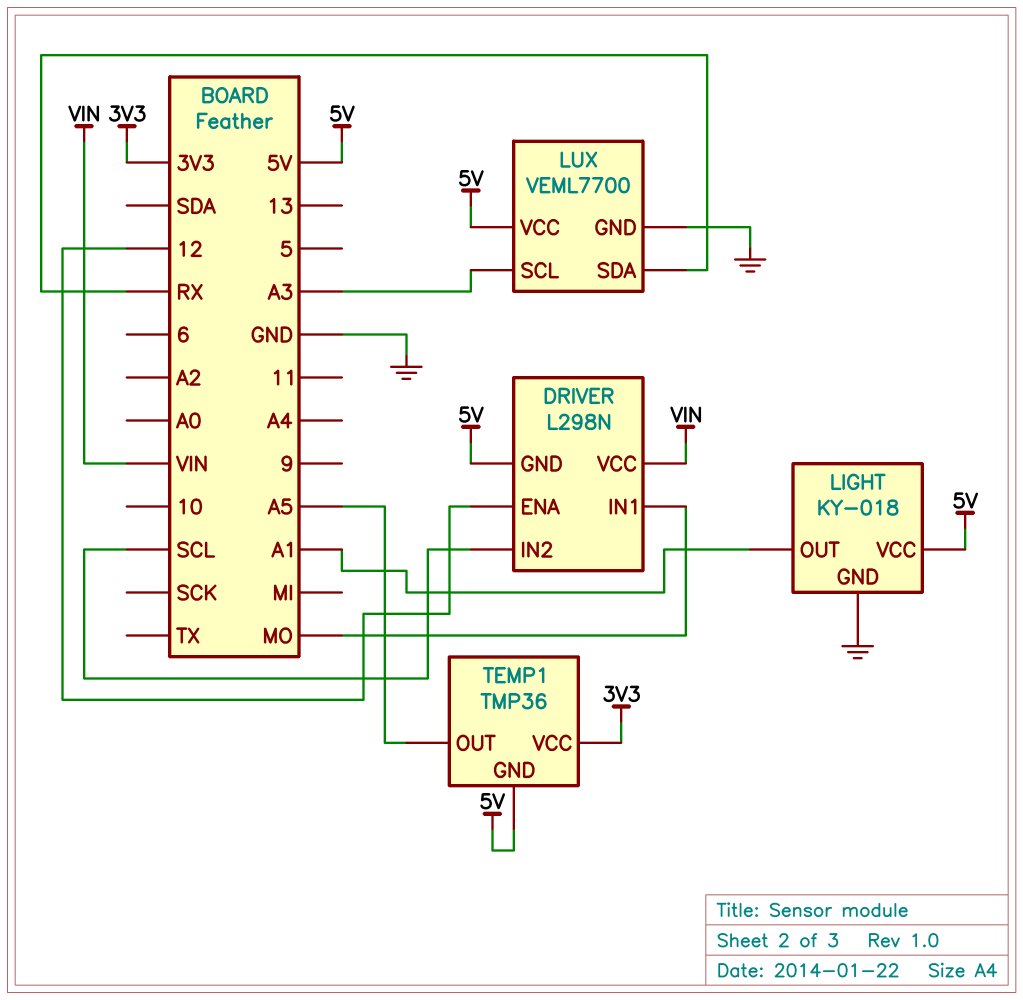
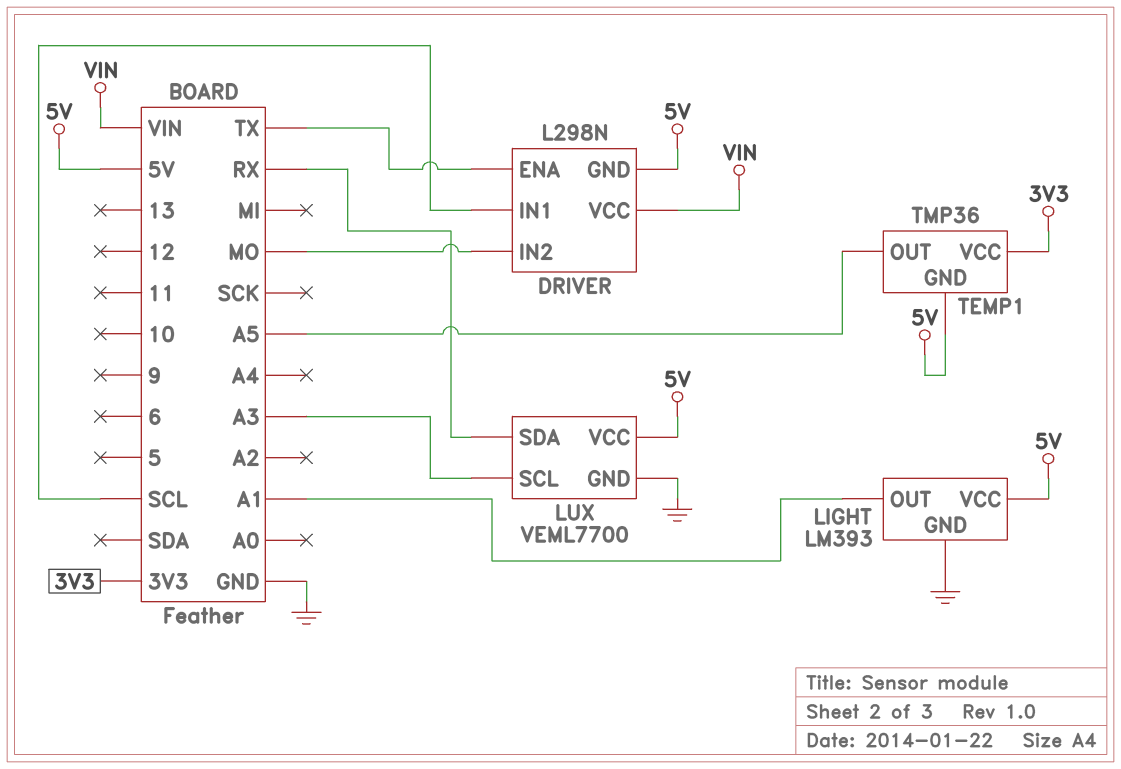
DRIVER pin ENA: 12 -> TX
DRIVER pin IN1: MO -> SCL
DRIVER pin IN2: SCL -> MO
LIGHT: KY-018 -> LM393

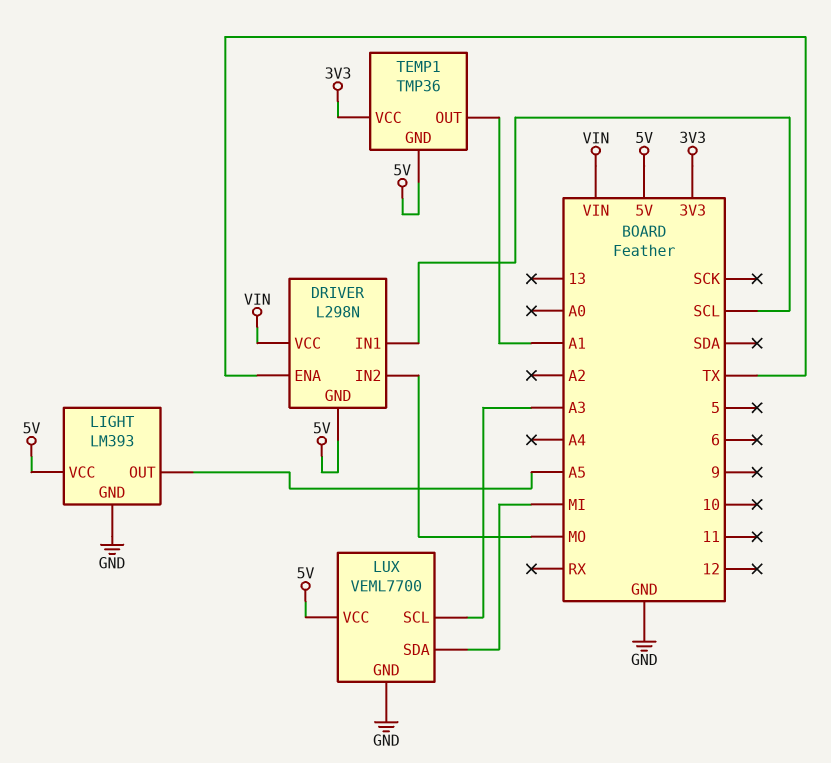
LIGHT pin OUT: A1 -> A5
LUX pin SDA: RX -> MI
TEMP1 pin OUT: A5 -> A1

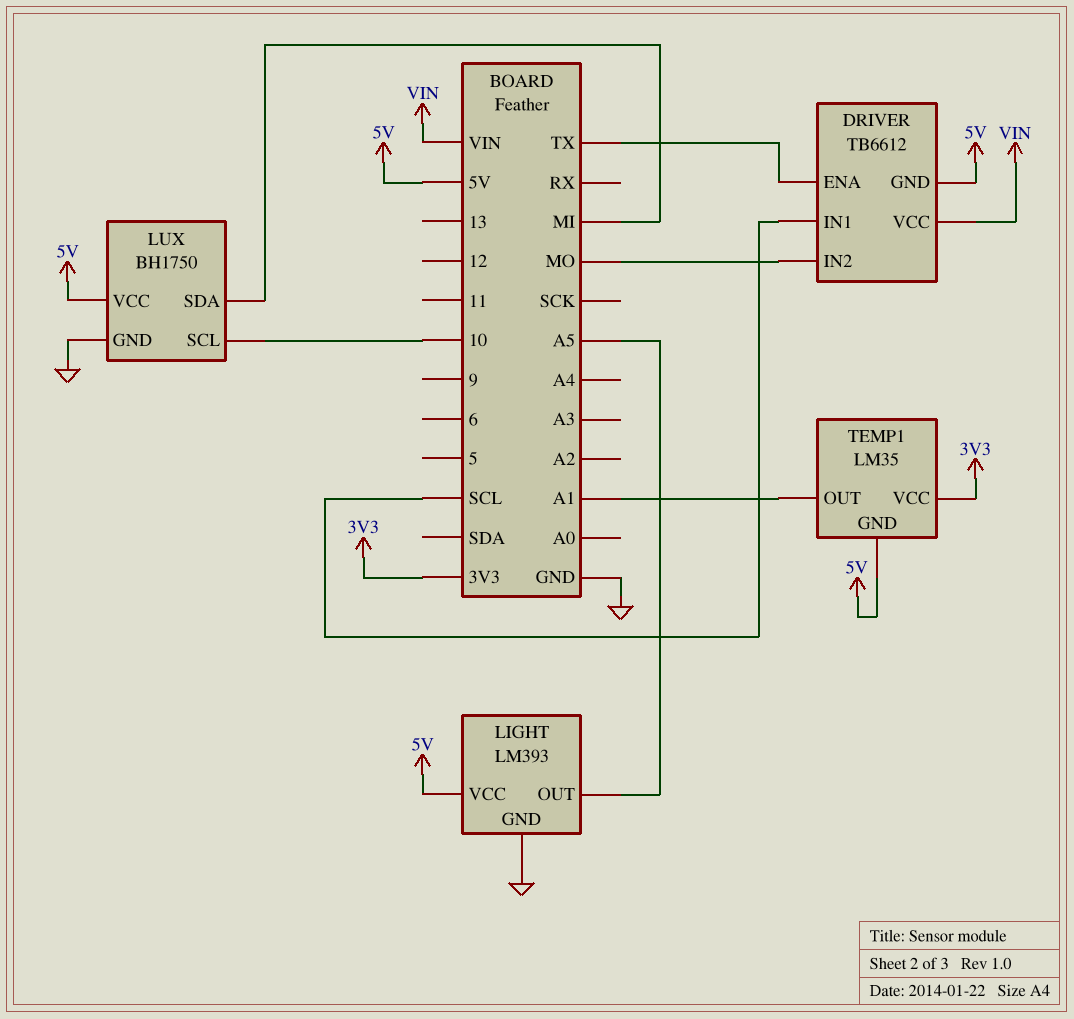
DRIVER: L298N -> TB6612
LUX: VEML7700 -> BH1750
LUX pin SCL: A3 -> 10
TEMP1: TMP36 -> LM35

